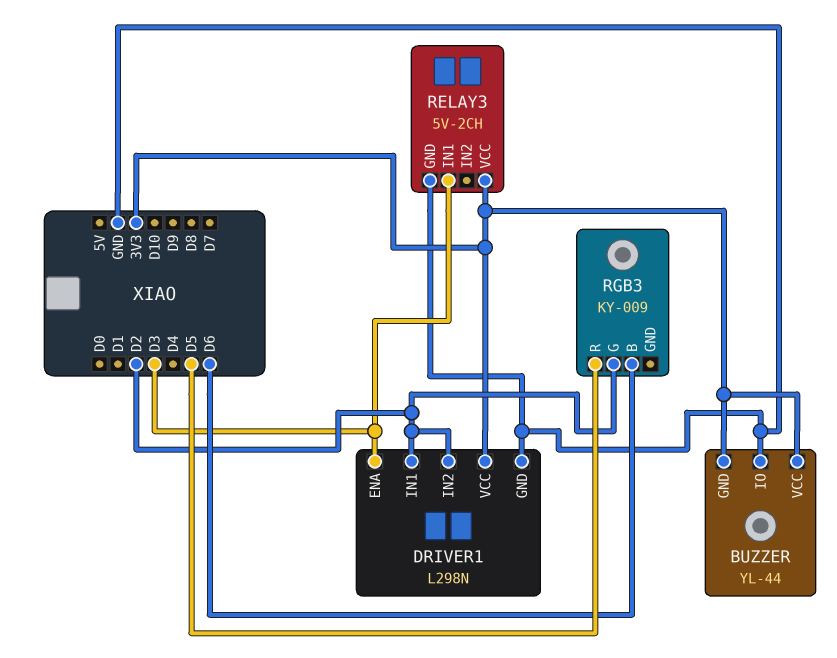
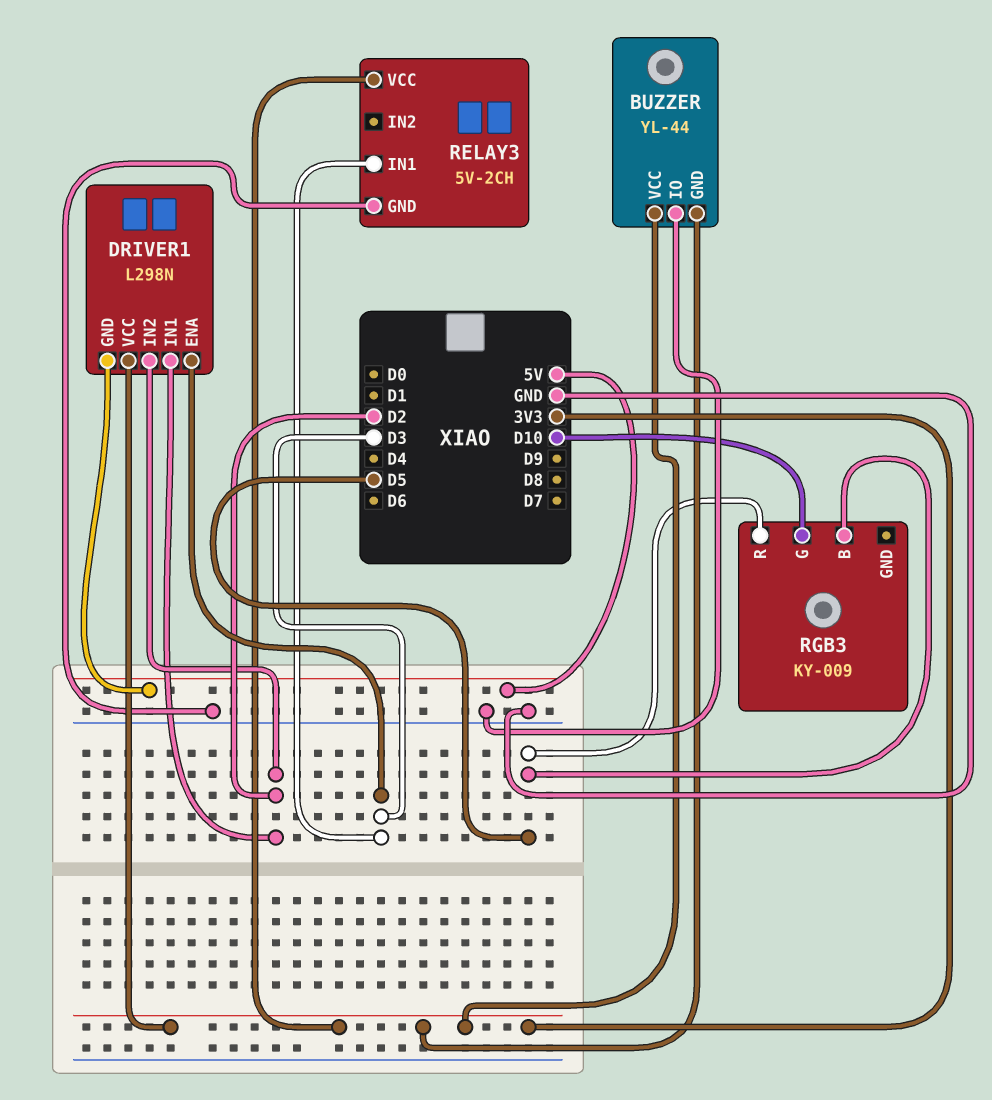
DRIVER1 pin GND: GND -> 5V
RGB3 pin B: D6 -> D5
RGB3 pin G: D2 -> D10

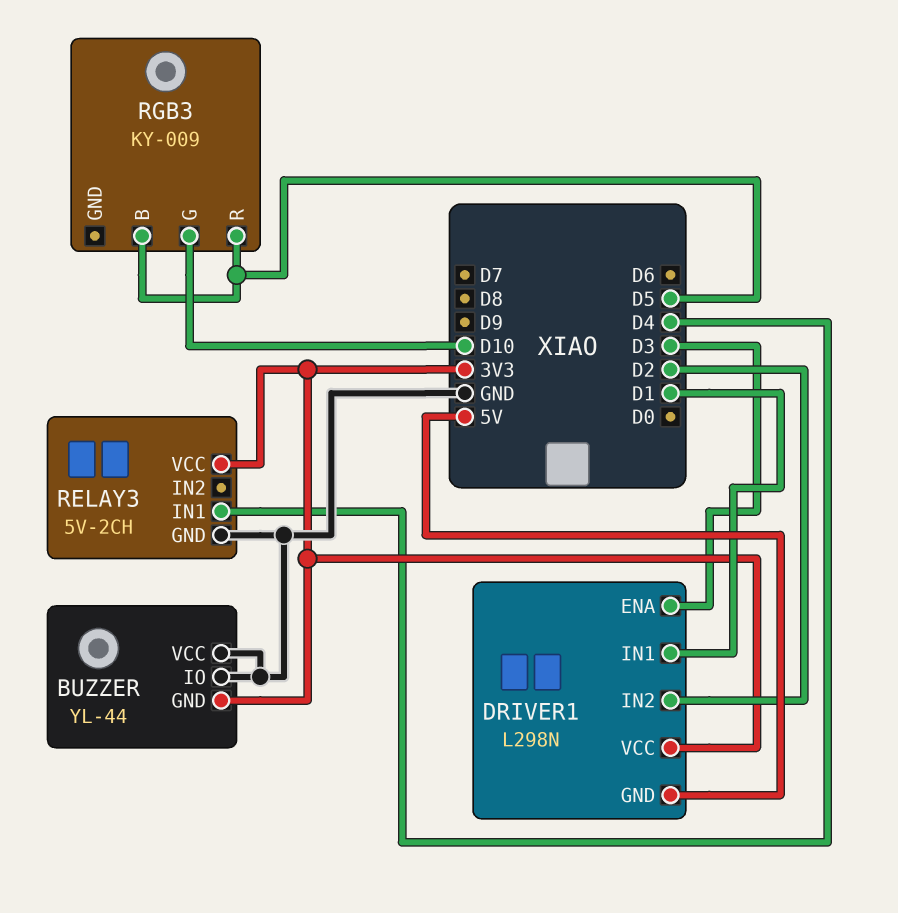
BUZZER pin VCC: 3V3 -> GND
DRIVER1 pin IN1: D2 -> D1
RELAY3 pin IN1: D3 -> D4

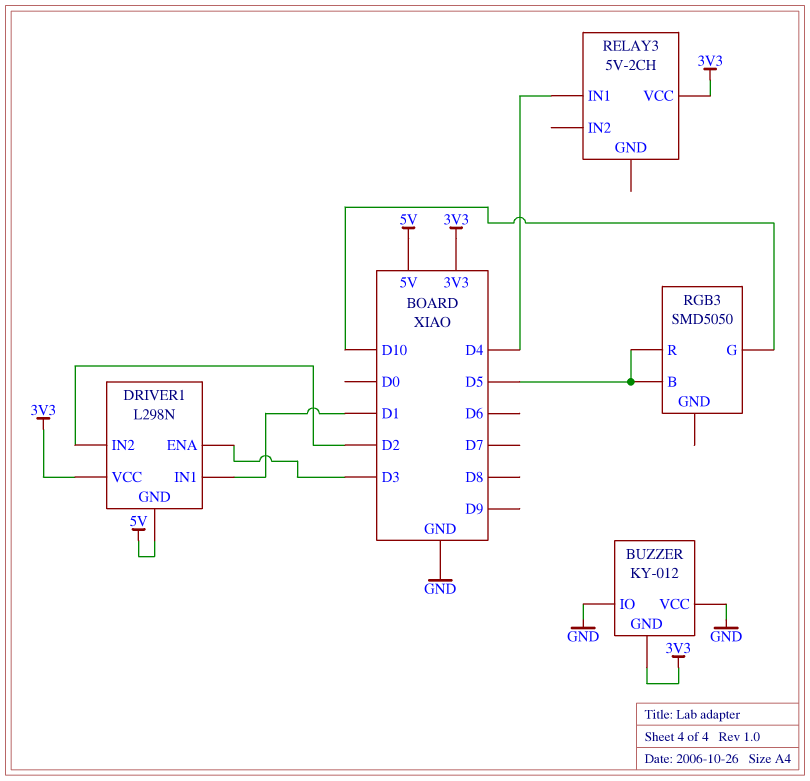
BUZZER: YL-44 -> KY-012
RELAY3 pin GND: GND -> none
RGB3: KY-009 -> SMD5050

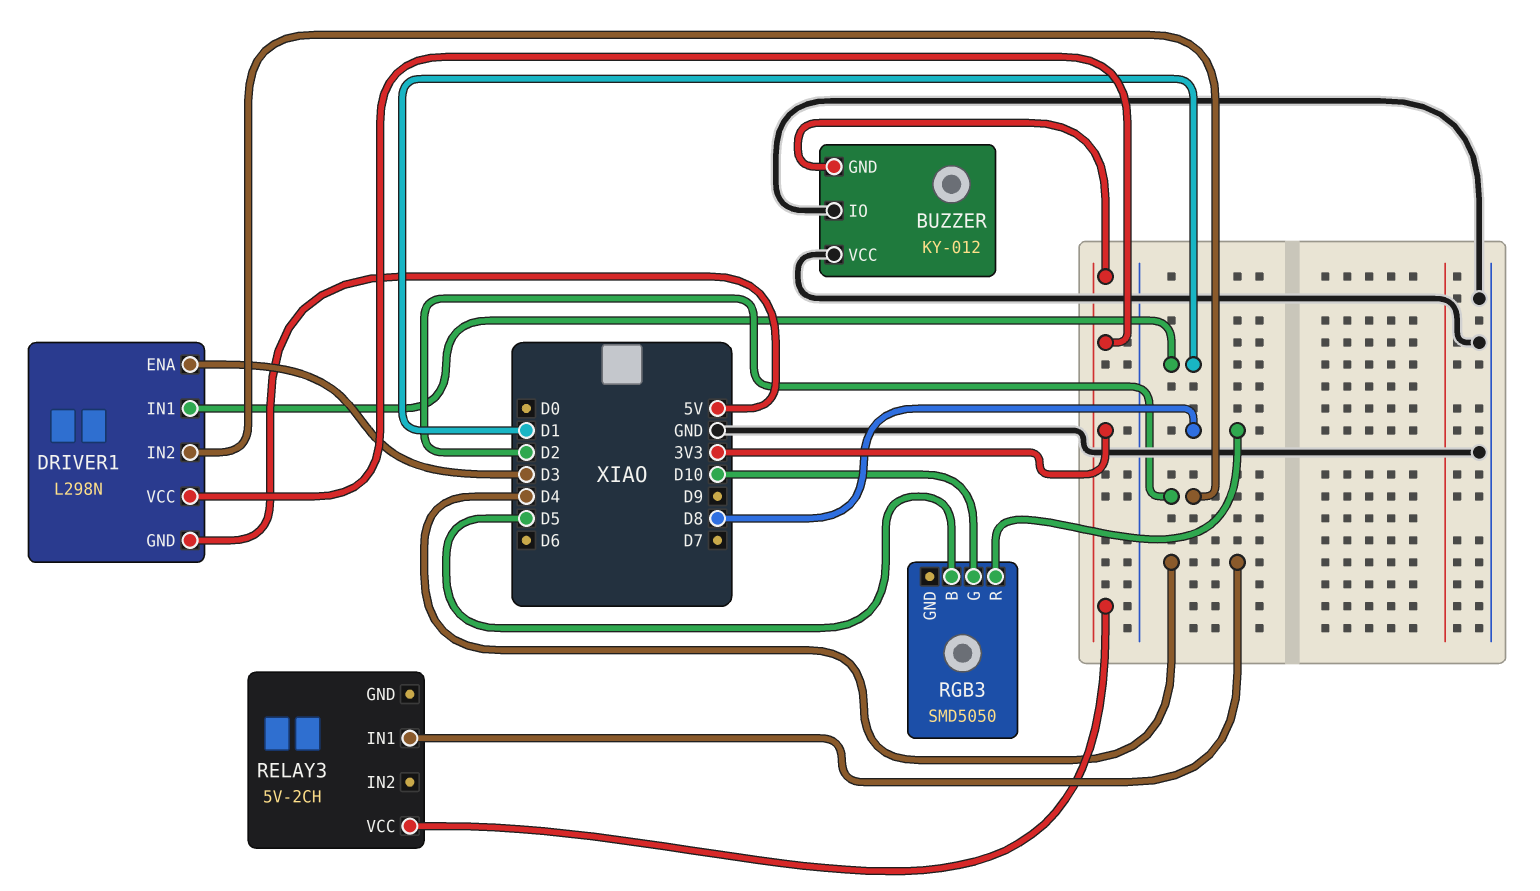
RGB3 pin R: D5 -> D8

